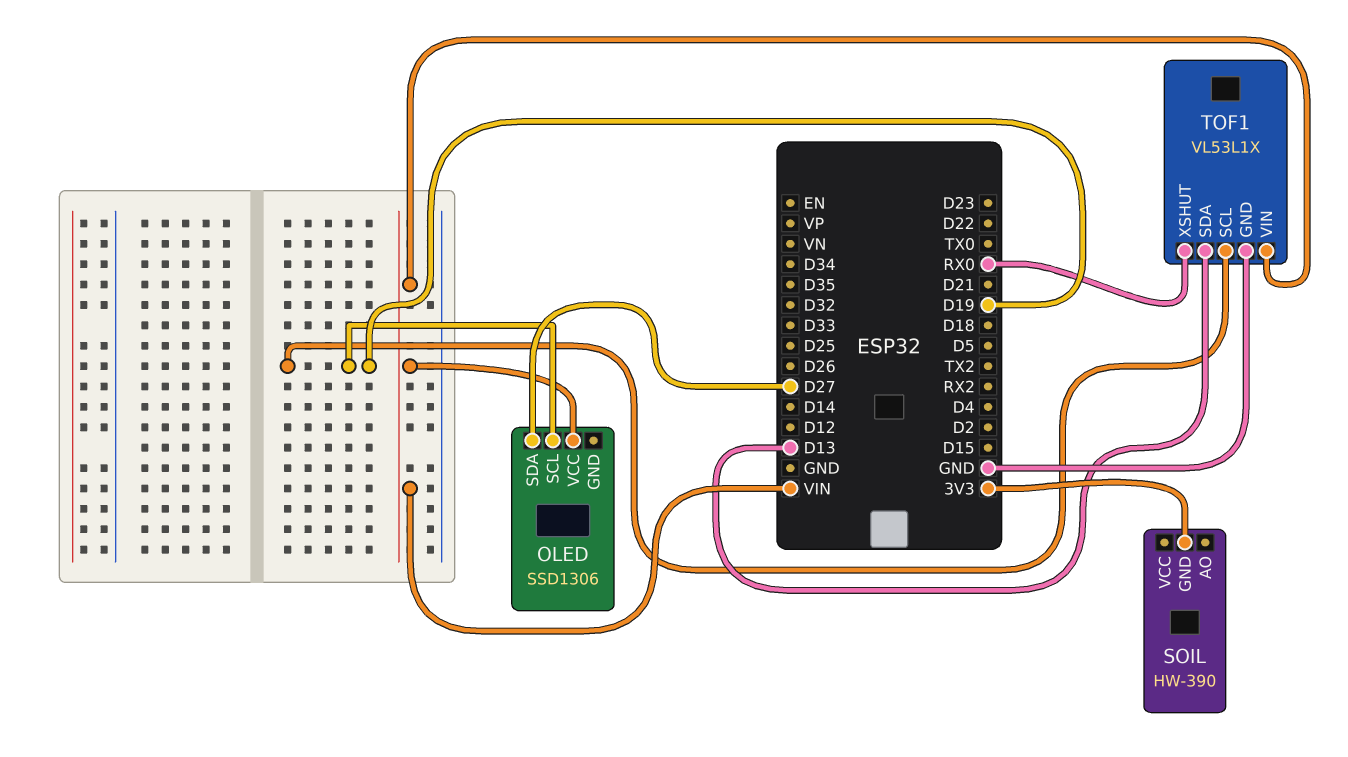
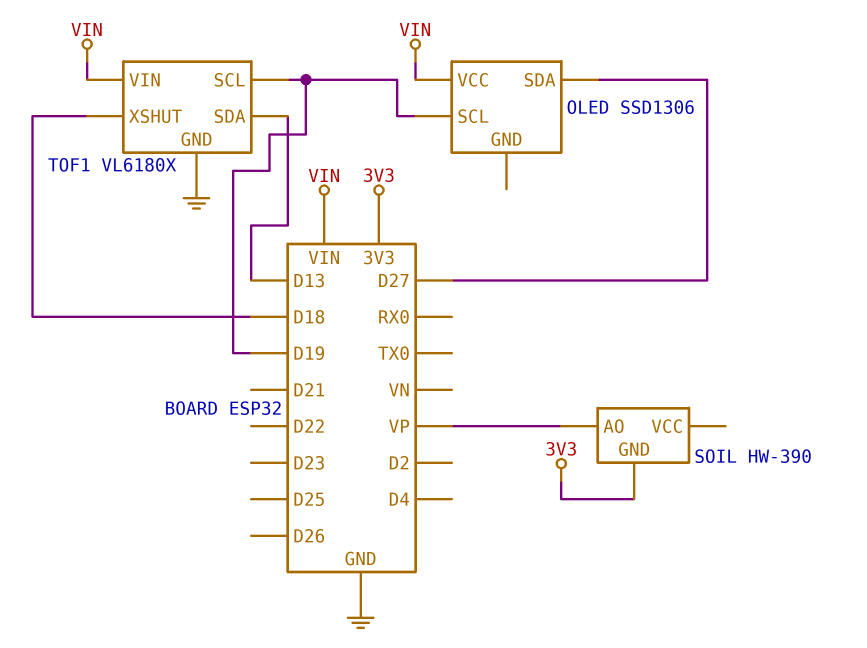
SOIL pin AO: none -> VP
TOF1: VL53L1X -> VL6180X
TOF1 pin XSHUT: RX0 -> D18

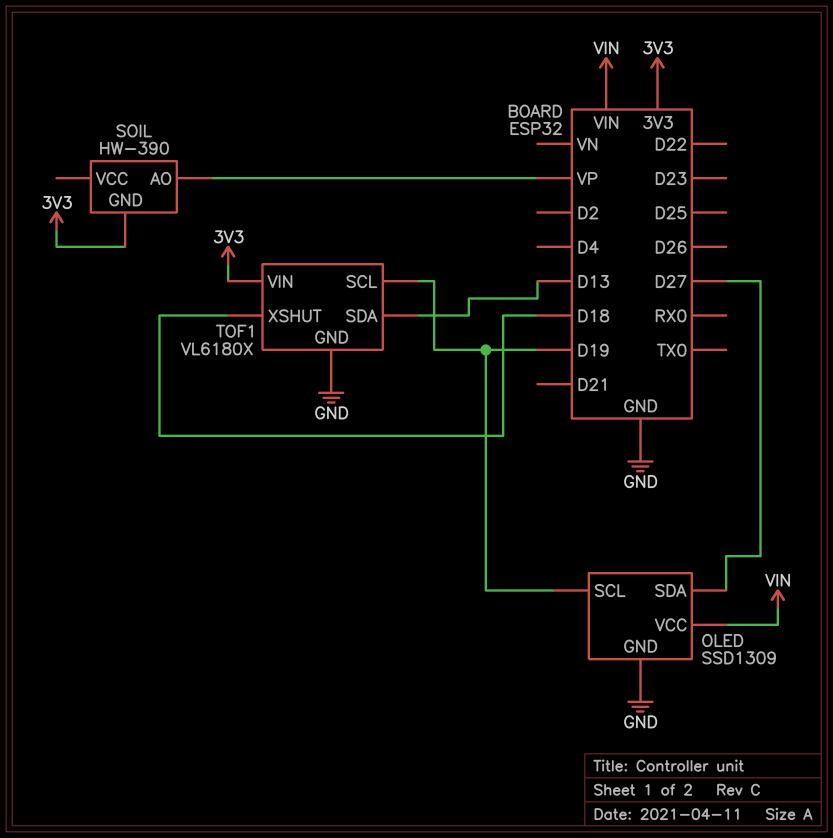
OLED: SSD1306 -> SSD1309
OLED pin GND: none -> GND
TOF1 pin VIN: VIN -> 3V3

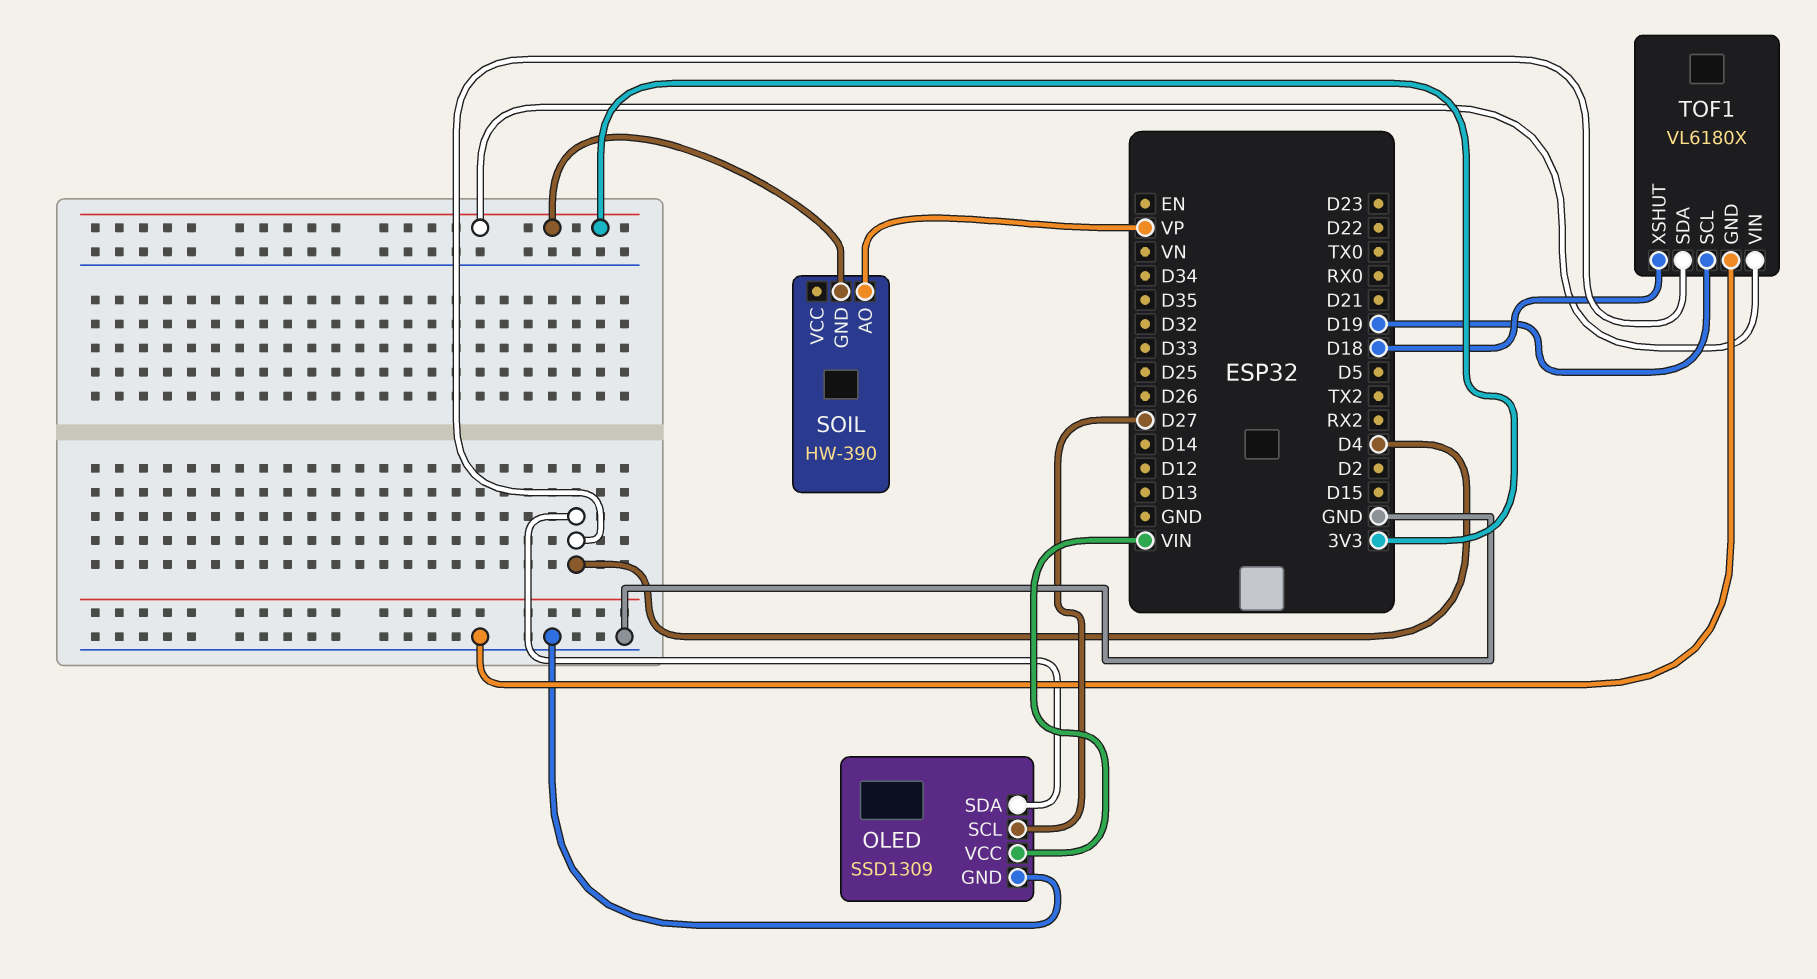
OLED pin SCL: D19 -> D27
OLED pin SDA: D27 -> D4
TOF1 pin SDA: D13 -> D4

